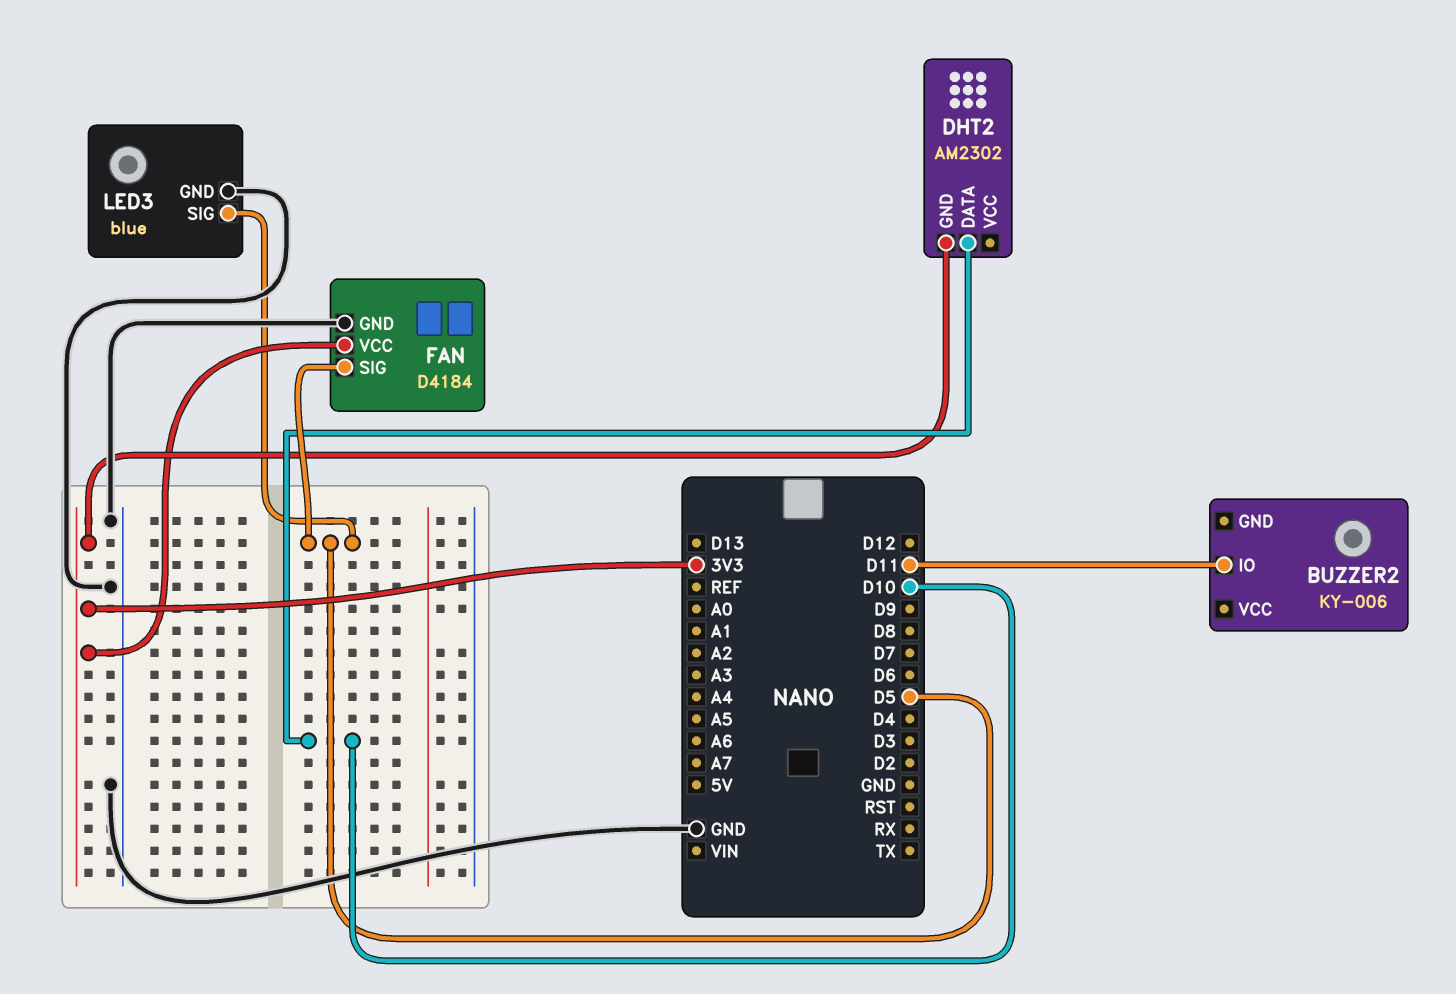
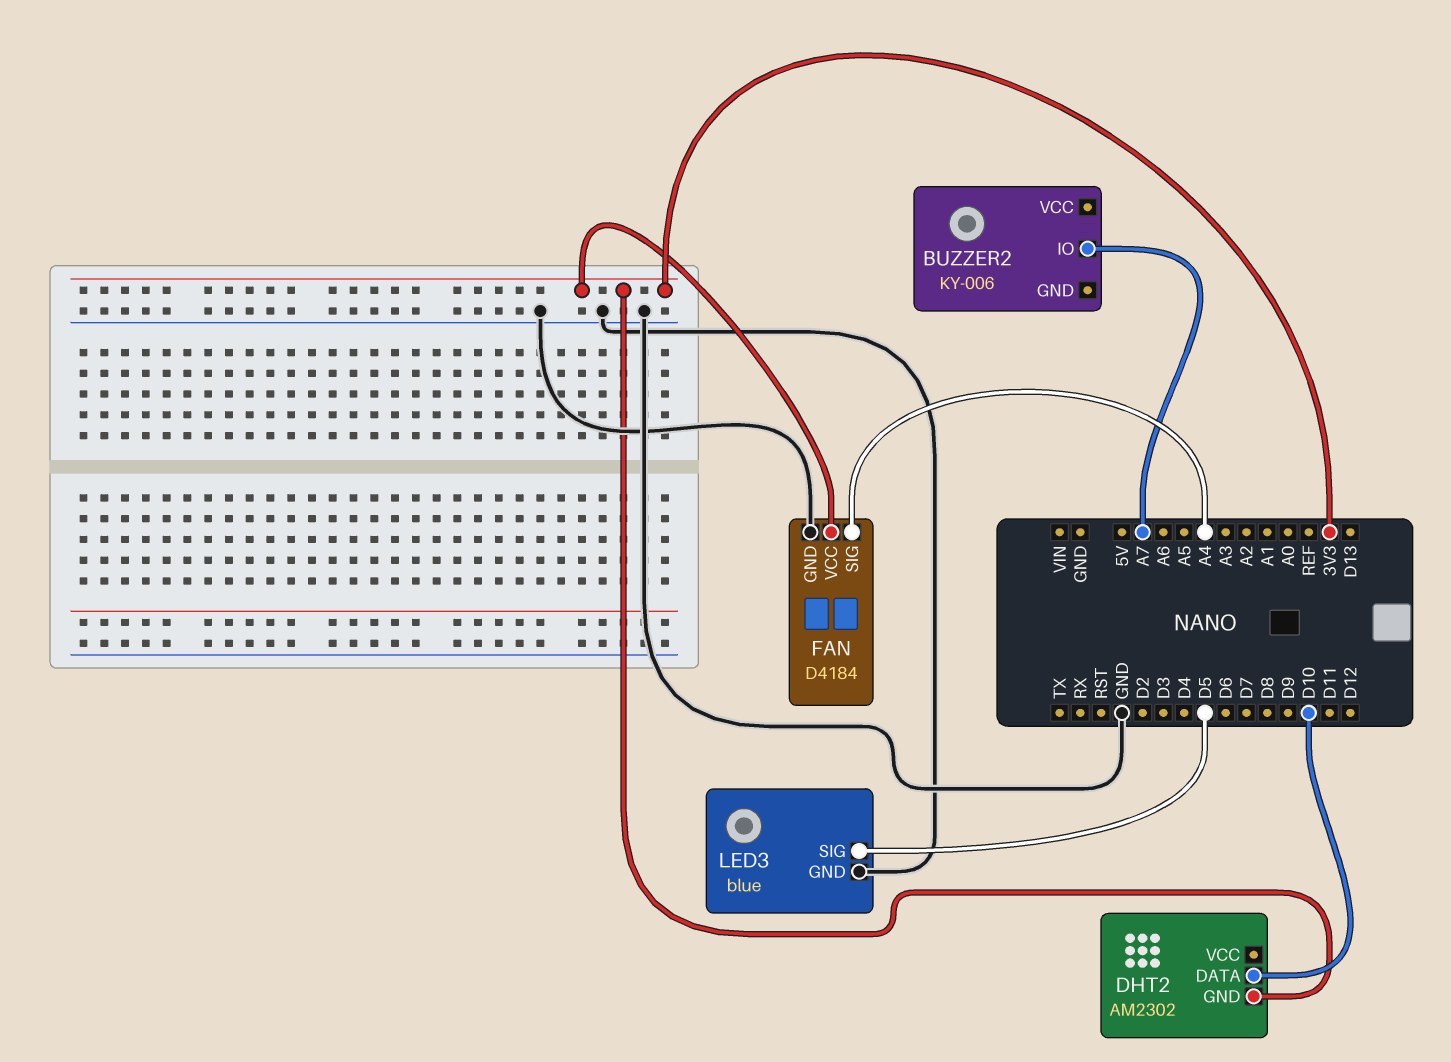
BUZZER2 pin IO: D11 -> A7
FAN pin SIG: D5 -> A4

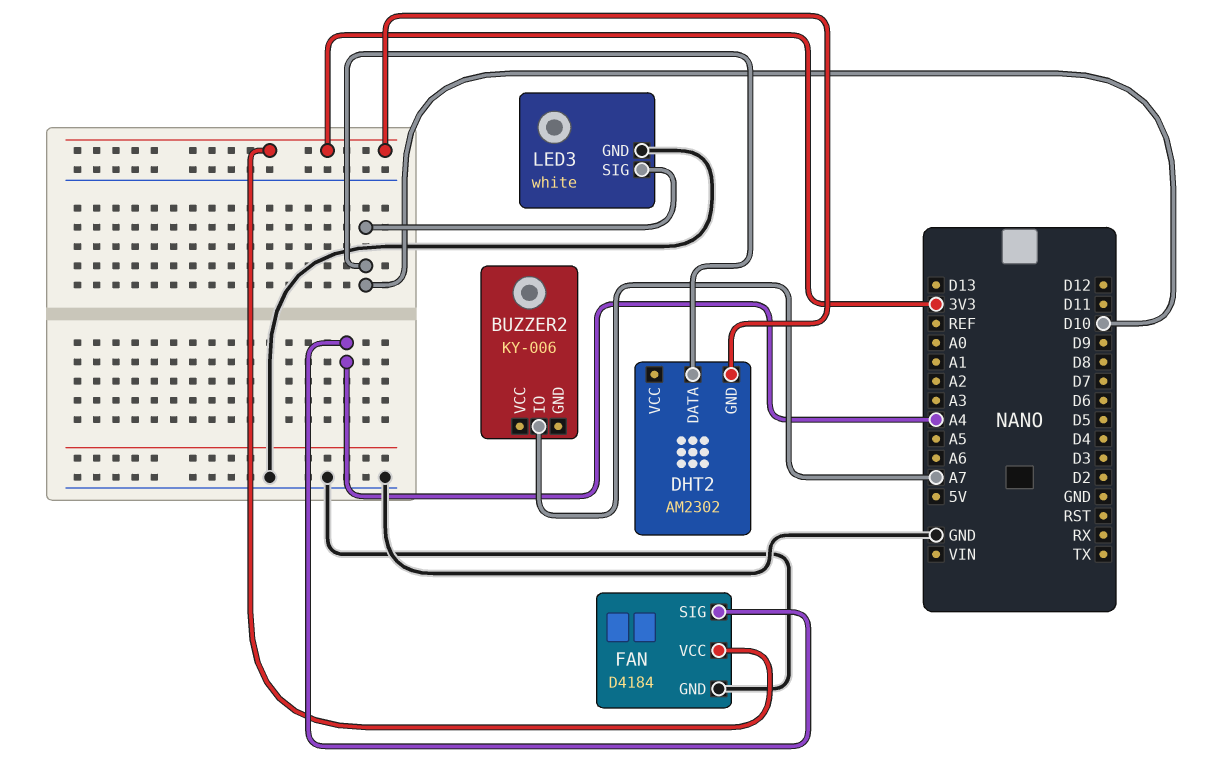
LED3: blue -> white
LED3 pin SIG: D5 -> D10

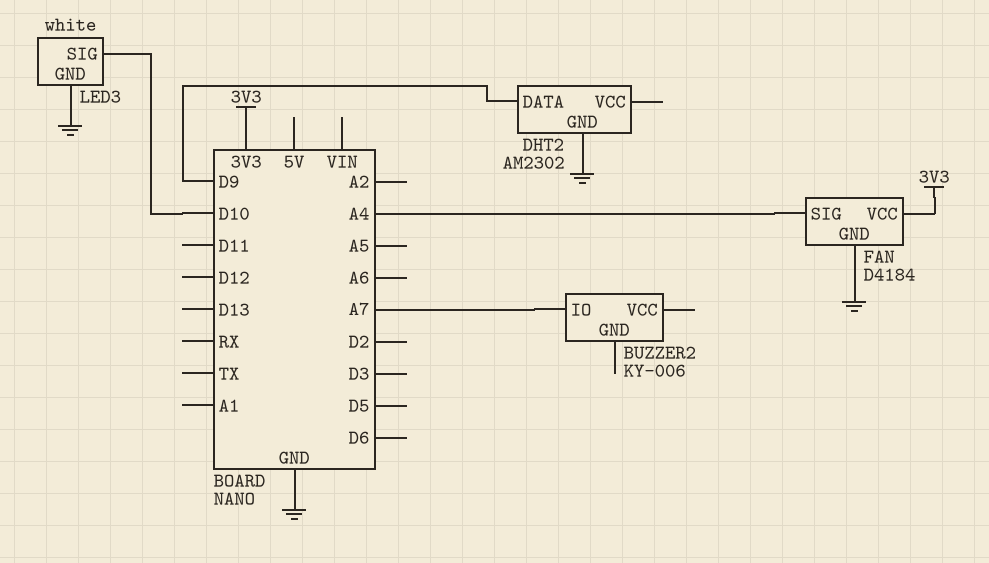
DHT2 pin DATA: D10 -> D9
DHT2 pin GND: 3V3 -> GND

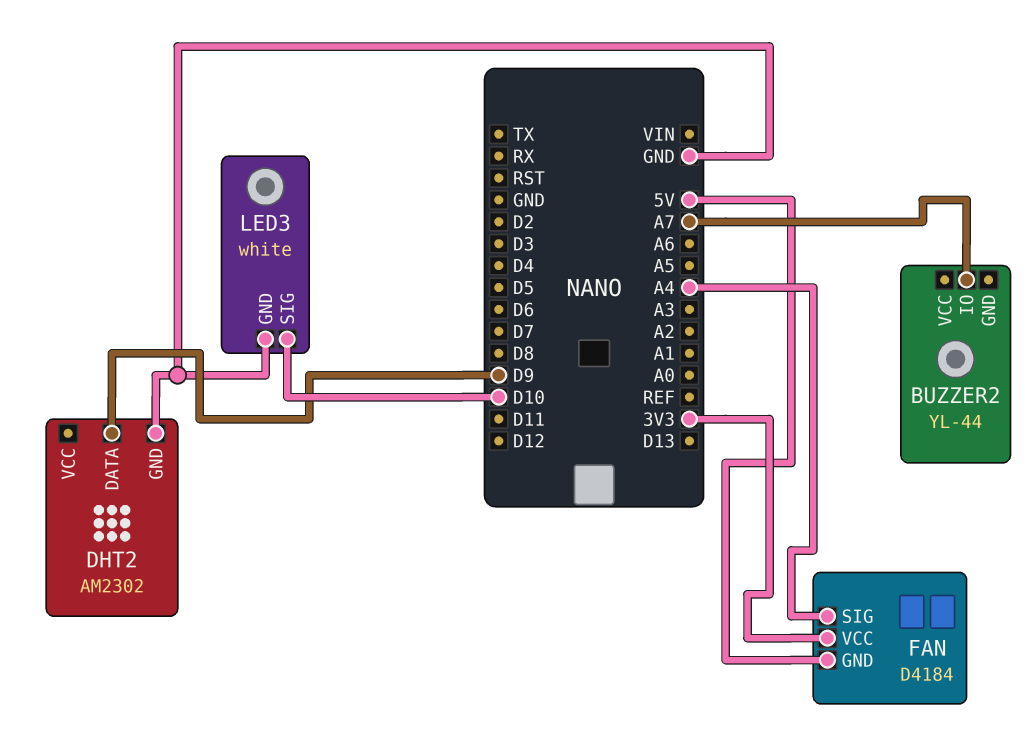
BUZZER2: KY-006 -> YL-44
FAN pin GND: GND -> 5V

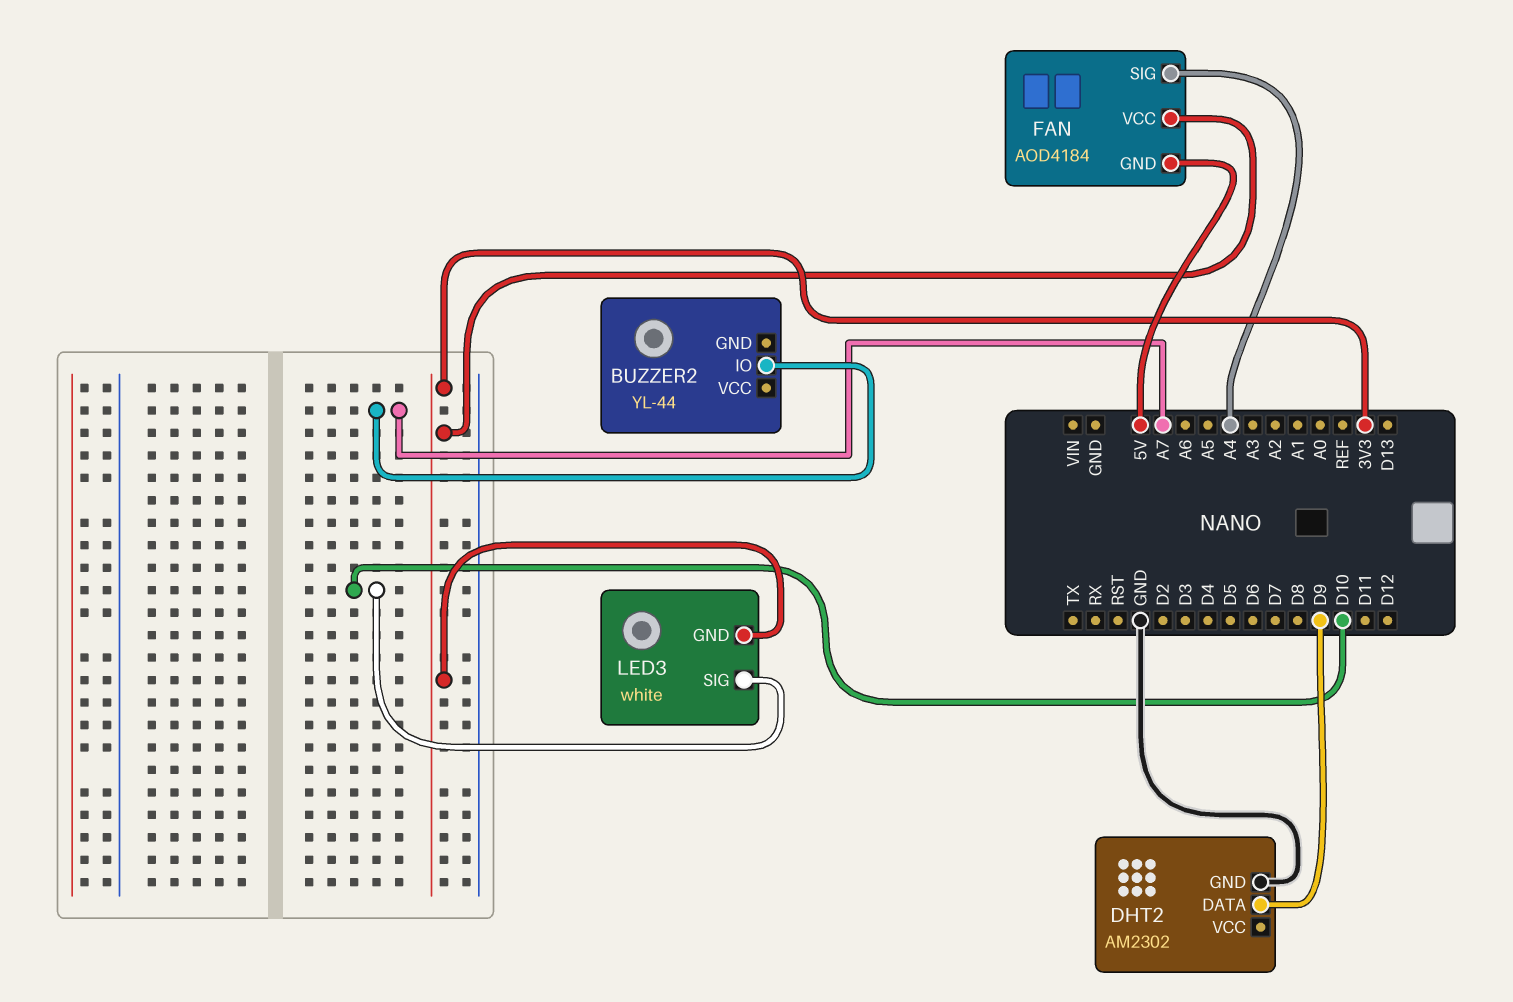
FAN: D4184 -> AOD4184
LED3 pin GND: GND -> 3V3

